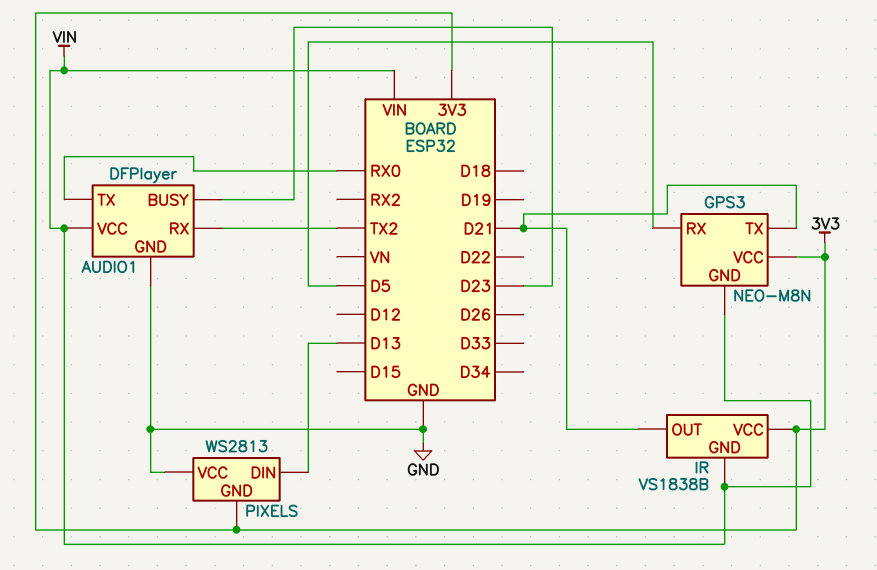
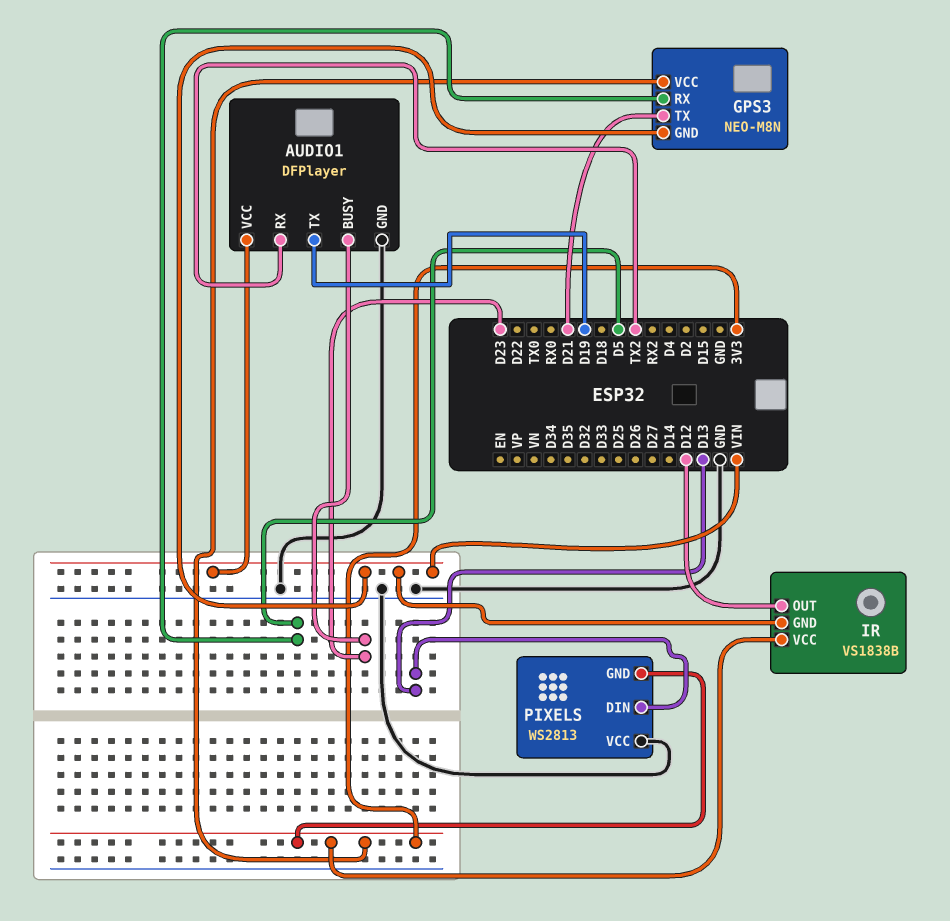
AUDIO1 pin TX: RX0 -> D19
IR pin OUT: D21 -> D12

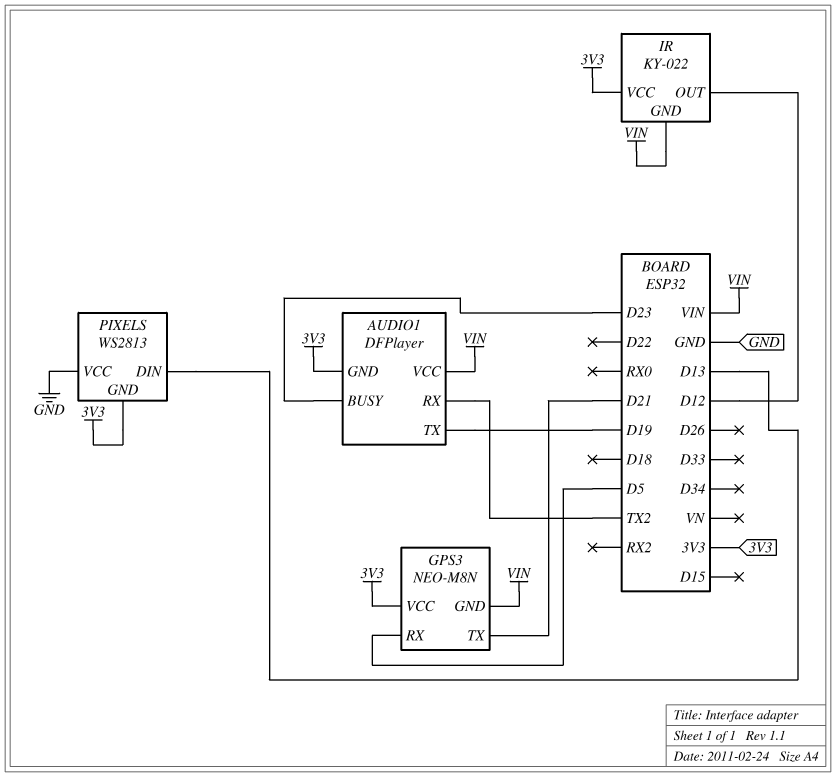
AUDIO1 pin GND: GND -> 3V3
IR: VS1838B -> KY-022

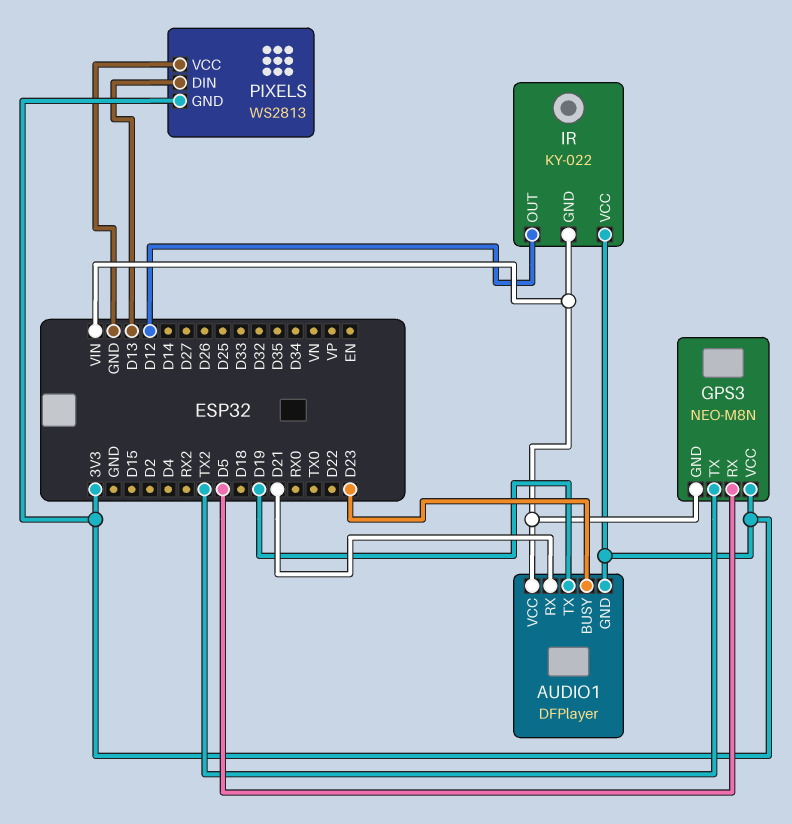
AUDIO1 pin RX: TX2 -> D21
GPS3 pin TX: D21 -> TX2

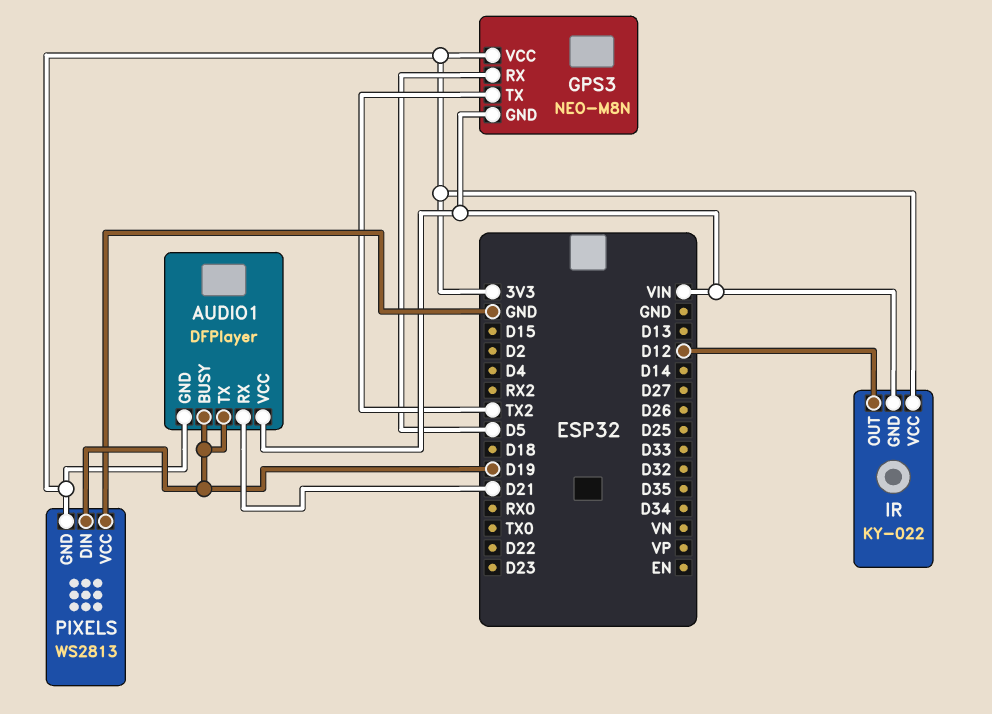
AUDIO1 pin BUSY: D23 -> D19
PIXELS pin DIN: D13 -> D19

